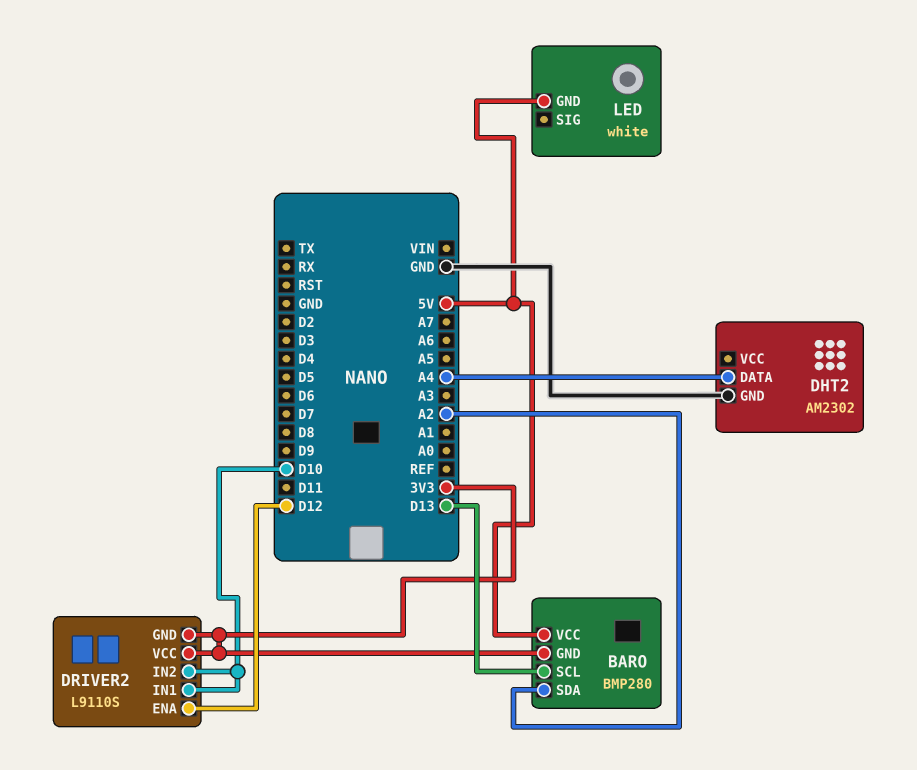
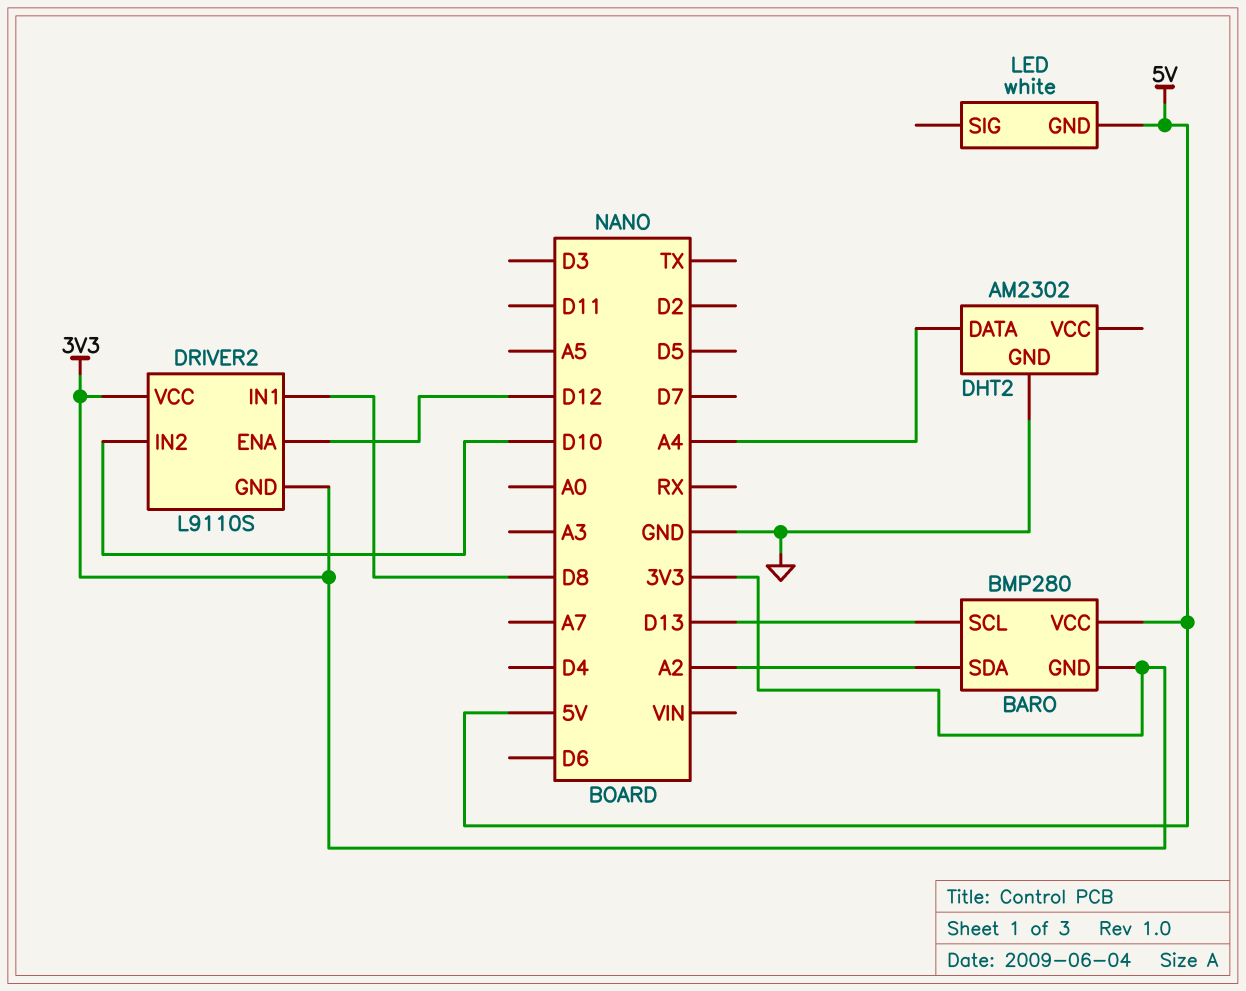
DRIVER2 pin IN1: D10 -> D8

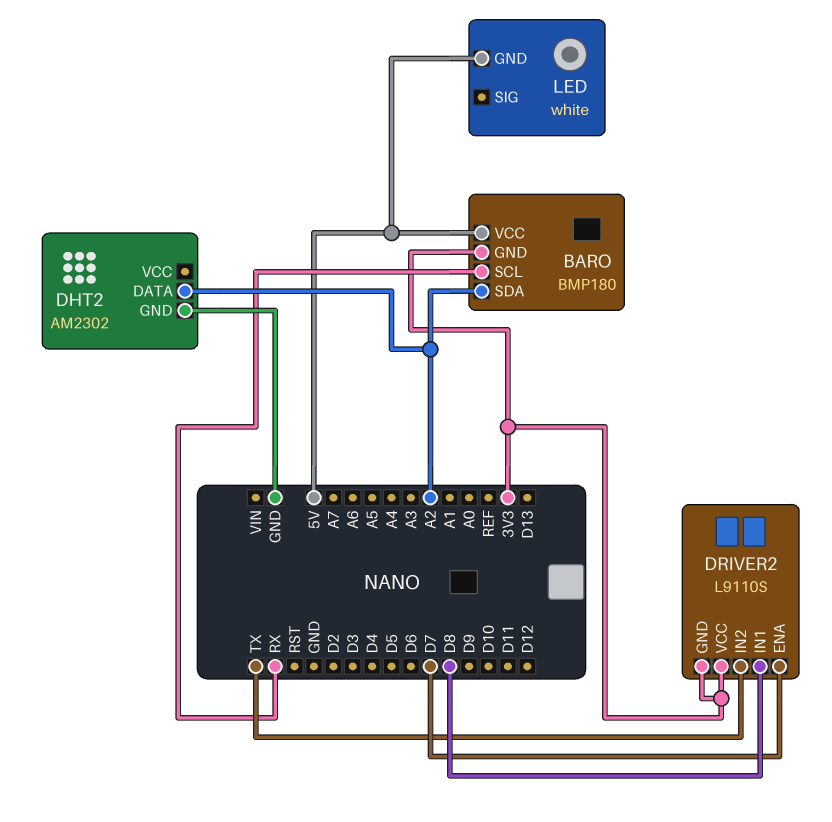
BARO: BMP280 -> BMP180
BARO pin SCL: D13 -> RX
DHT2 pin DATA: A4 -> A2
DRIVER2 pin ENA: D12 -> D7
DRIVER2 pin IN2: D10 -> TX

